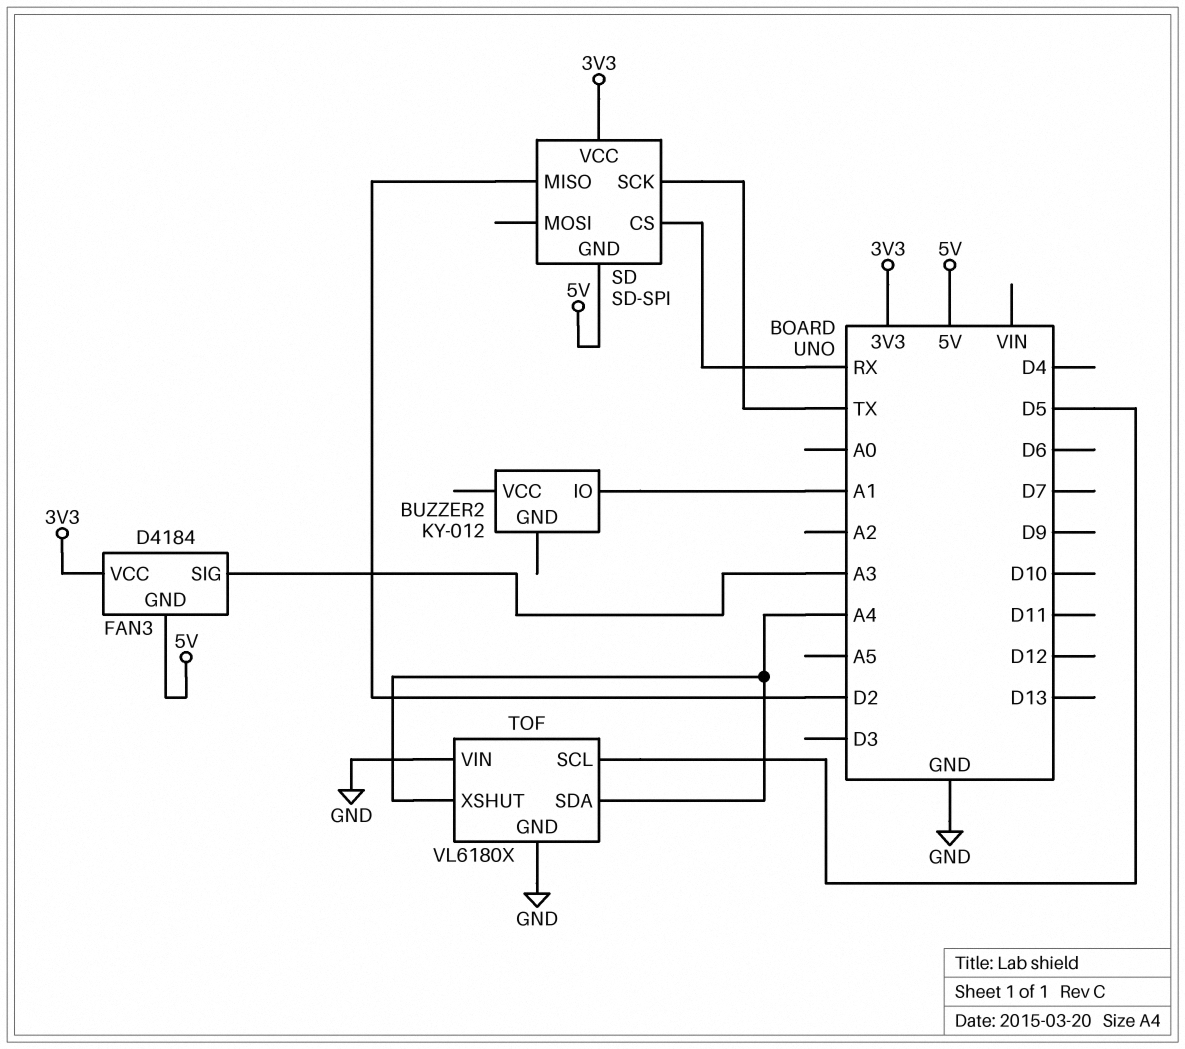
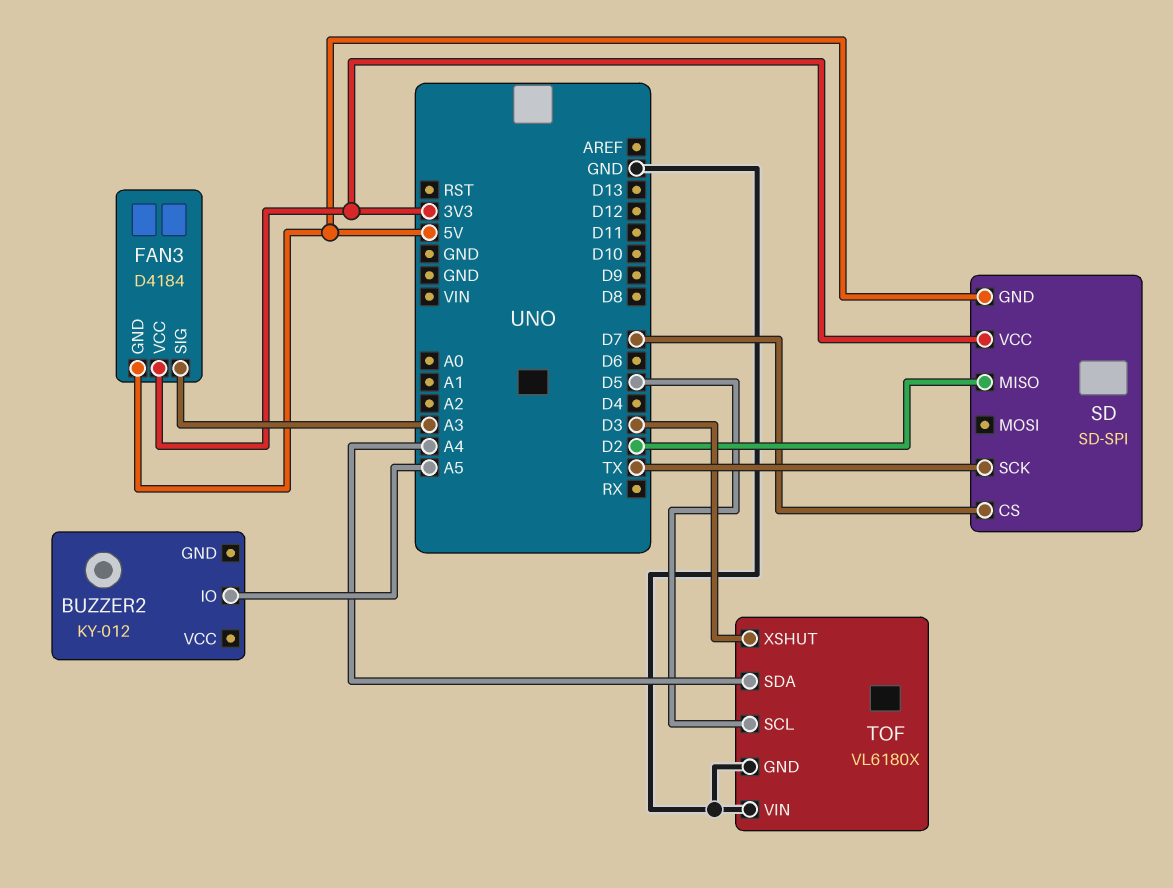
BUZZER2 pin IO: A1 -> A5
SD pin CS: RX -> D7
TOF pin XSHUT: A4 -> D3

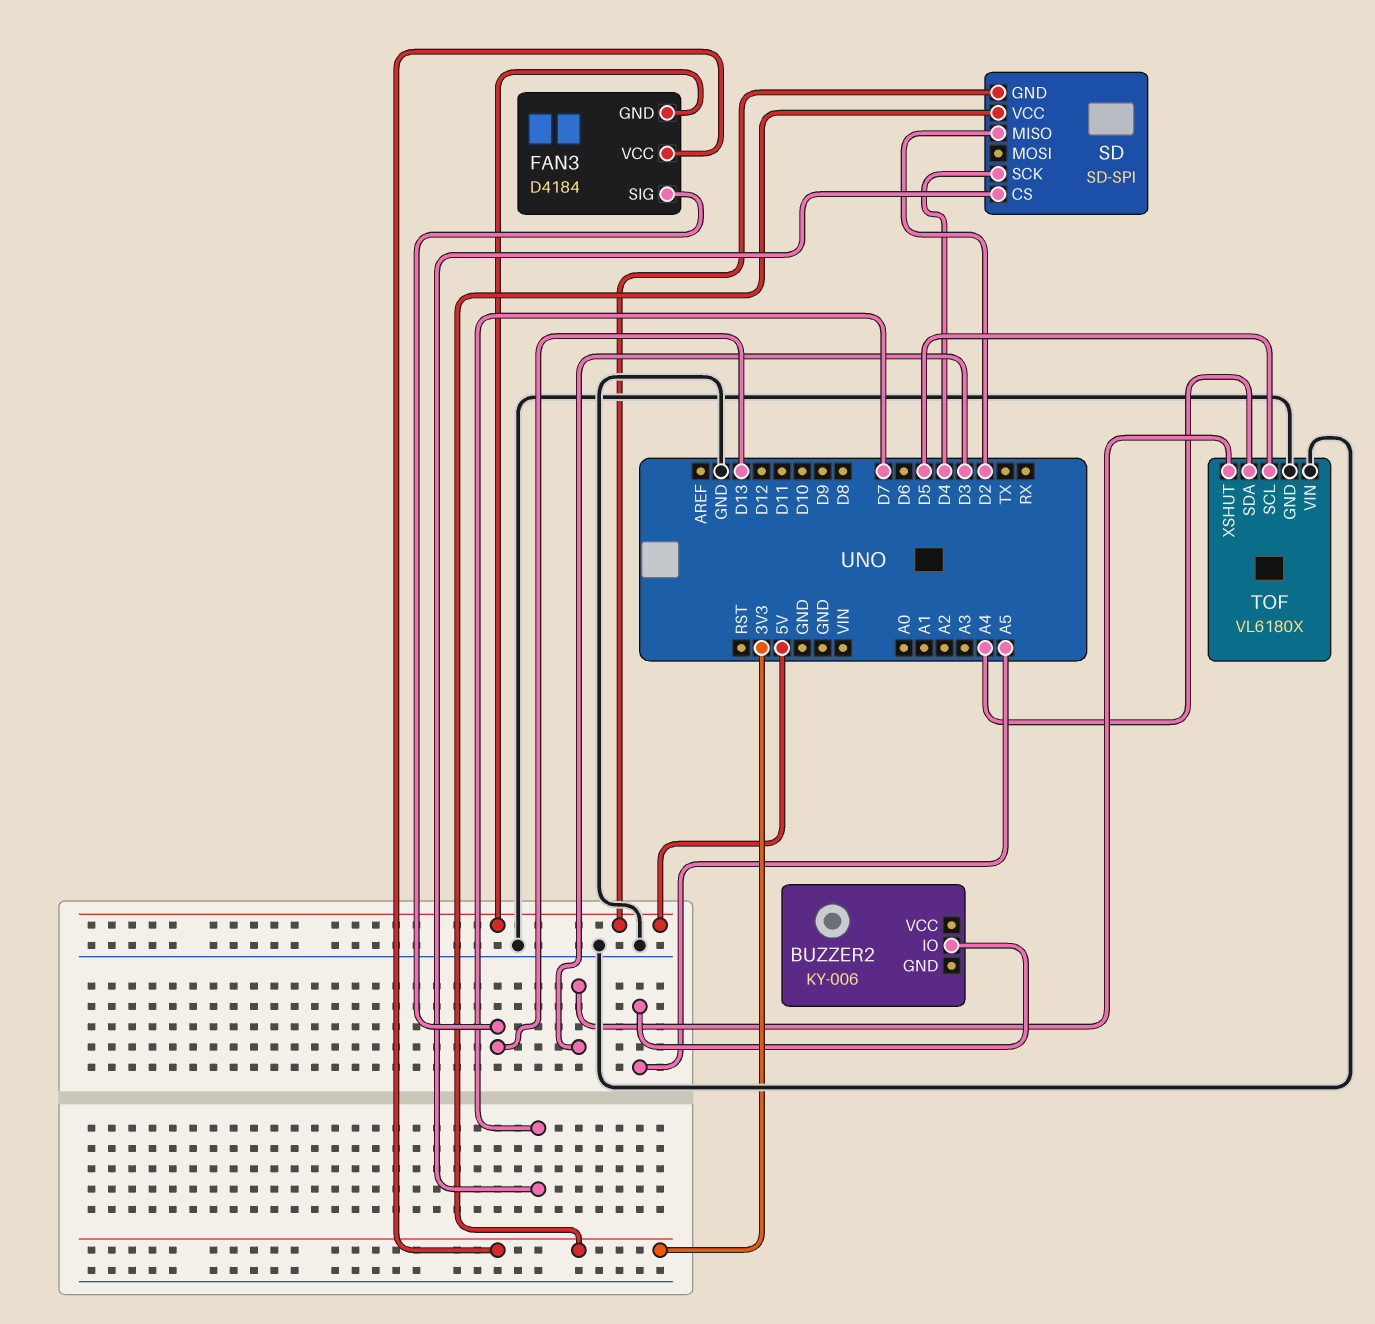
BUZZER2: KY-012 -> KY-006
FAN3 pin SIG: A3 -> D13
SD pin SCK: TX -> D4

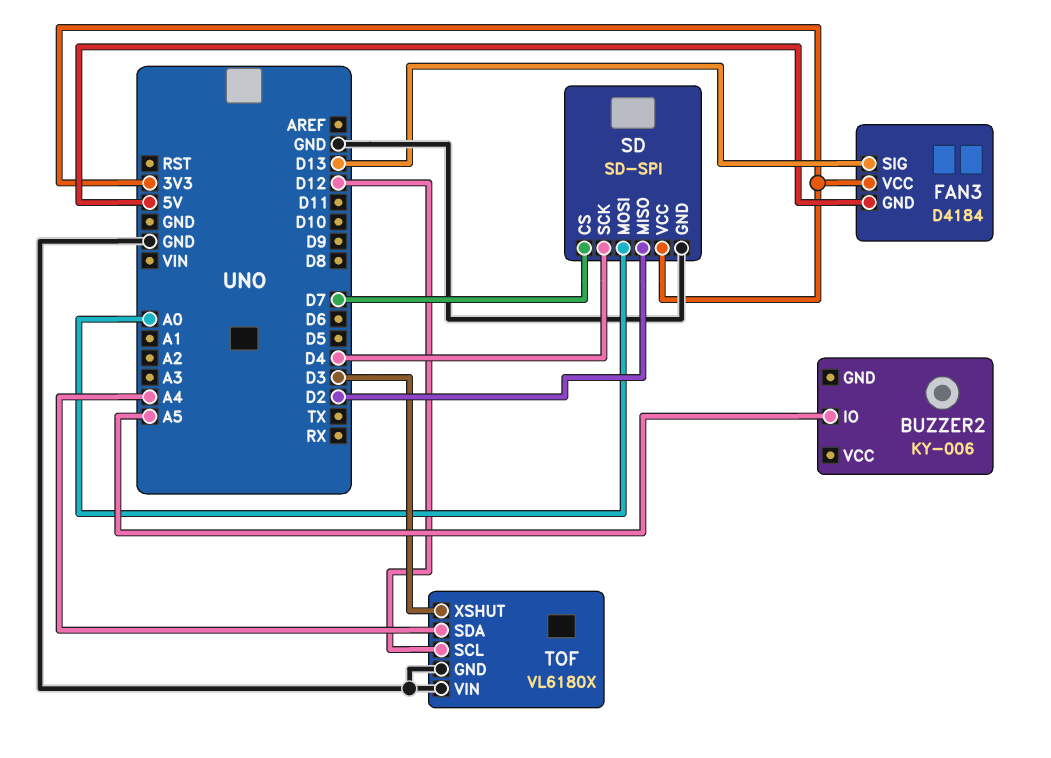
SD pin GND: 5V -> GND
SD pin MOSI: none -> A0
TOF pin SCL: D5 -> D12

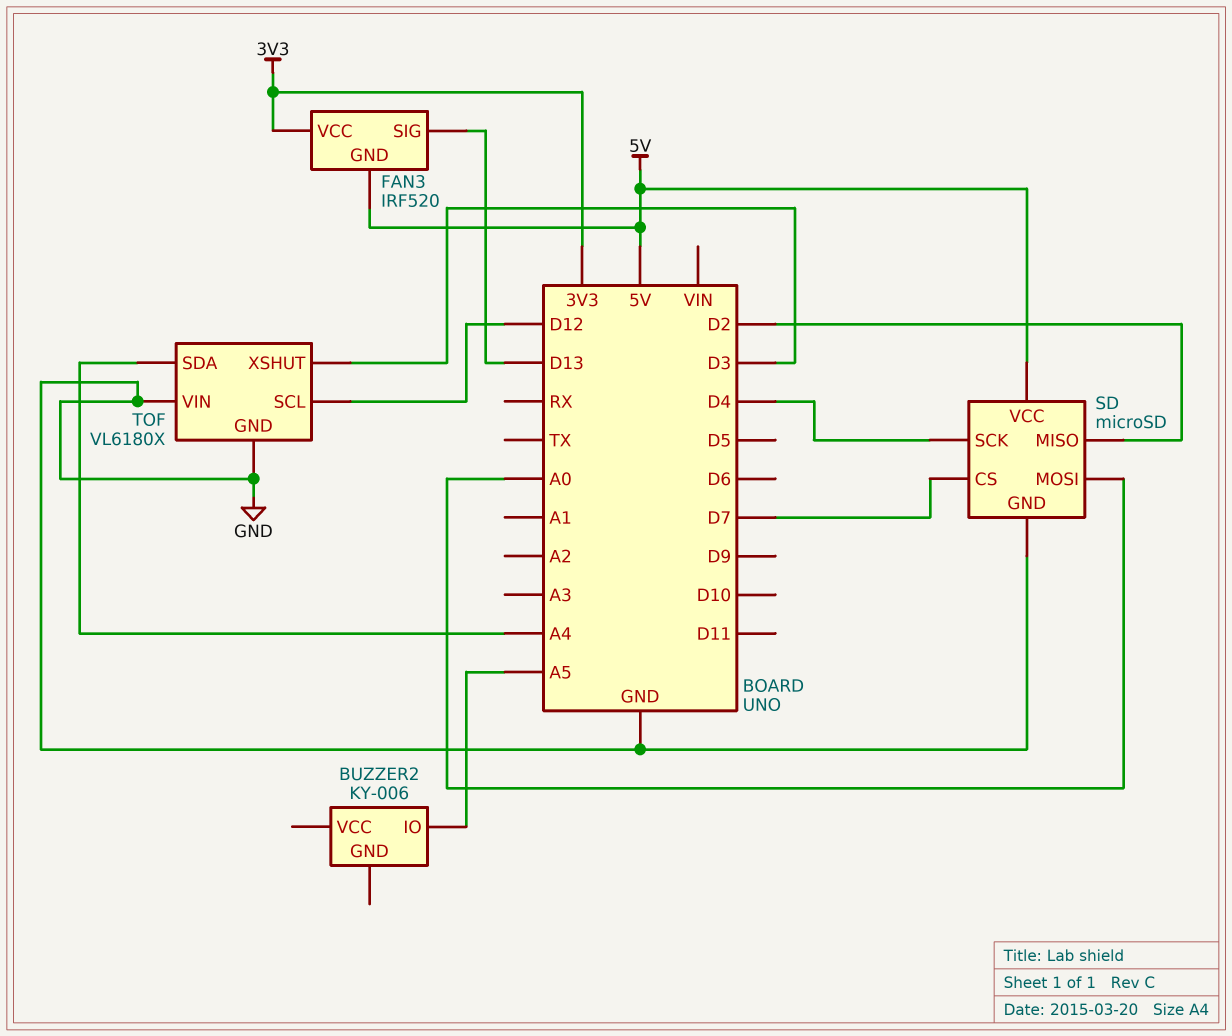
FAN3: D4184 -> IRF520
SD: SD-SPI -> microSD
SD pin VCC: 3V3 -> 5V

